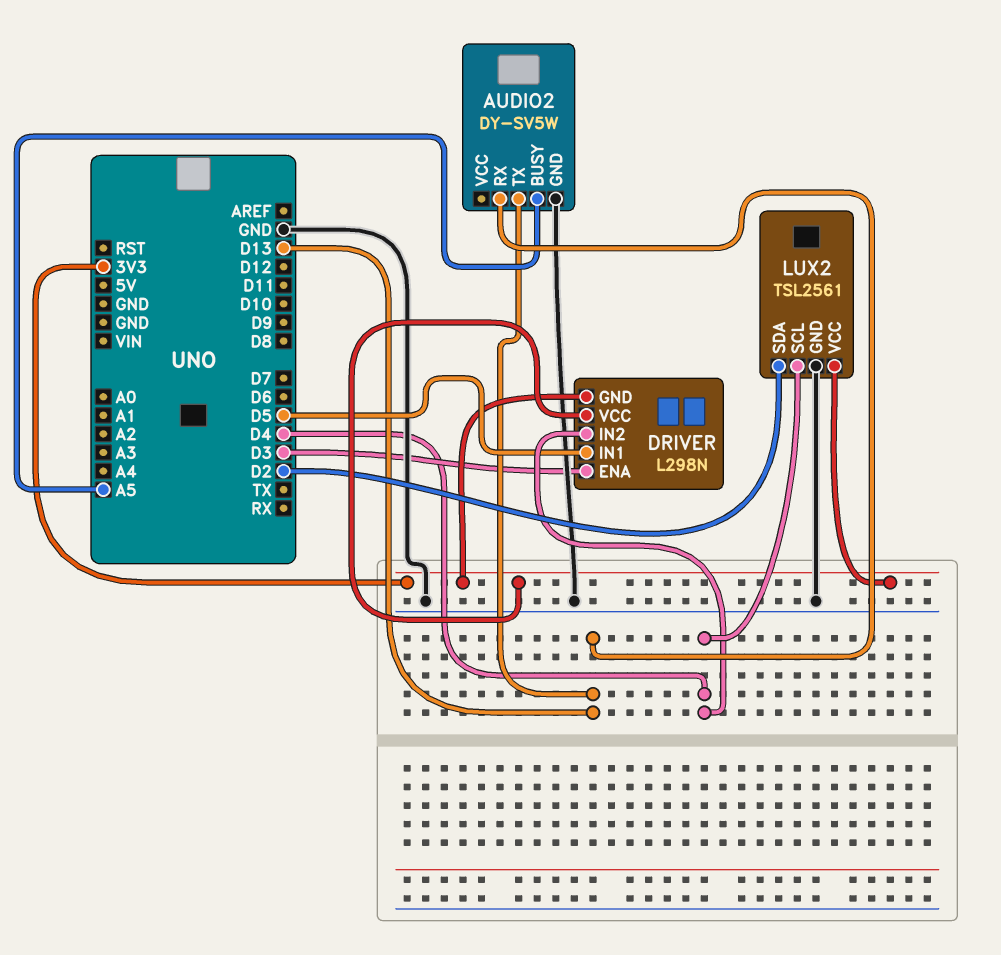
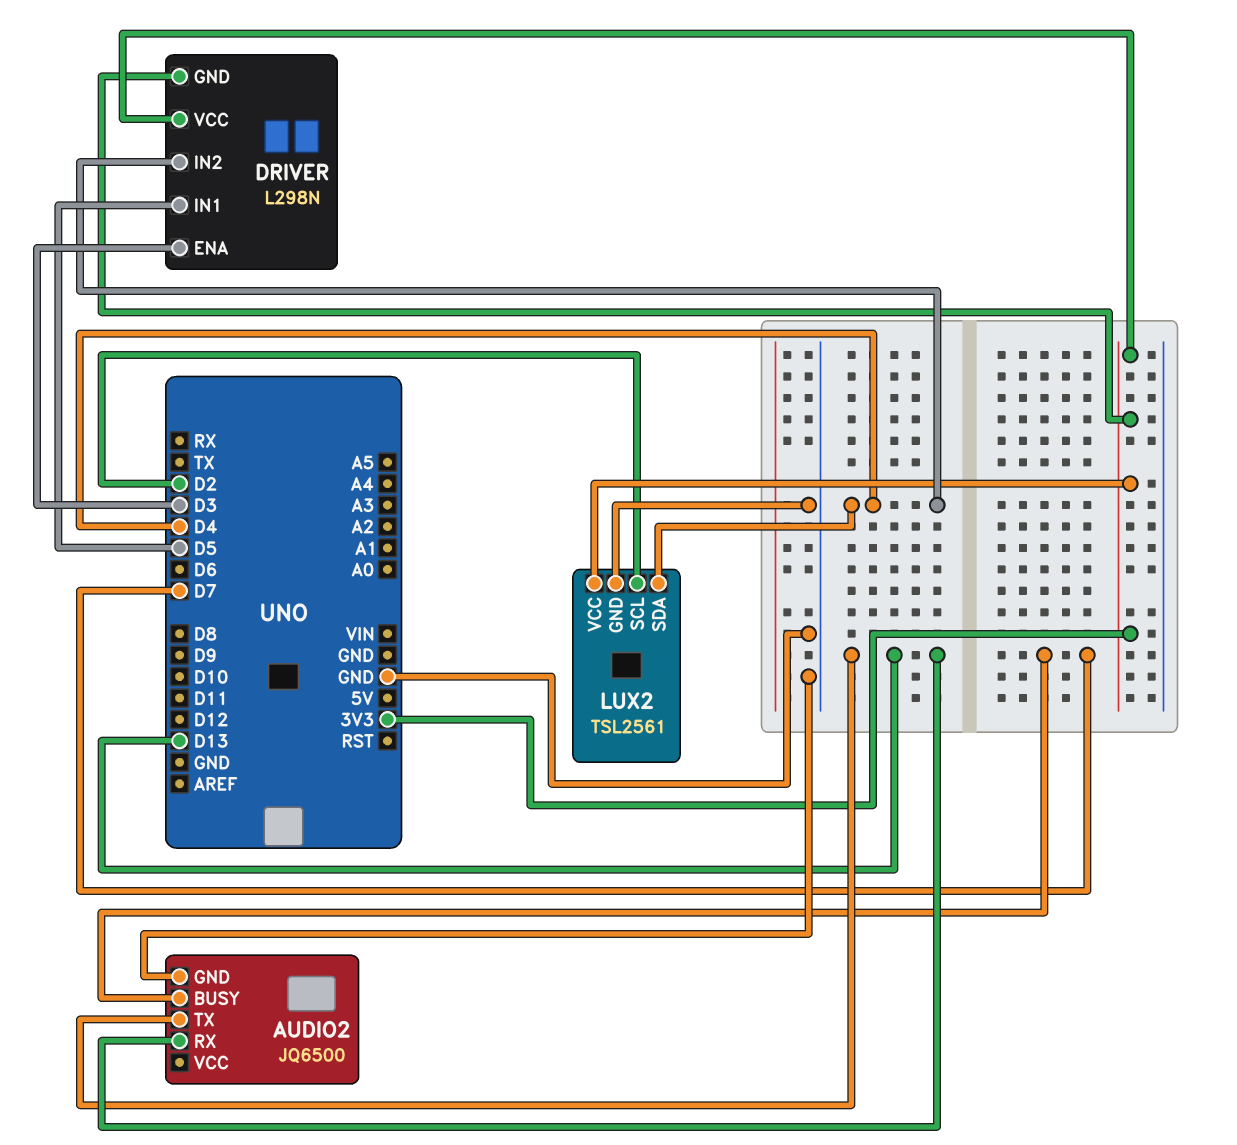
AUDIO2: DY-SV5W -> JQ6500
AUDIO2 pin BUSY: A5 -> D7
LUX2 pin SCL: D4 -> D2
LUX2 pin SDA: D2 -> D4

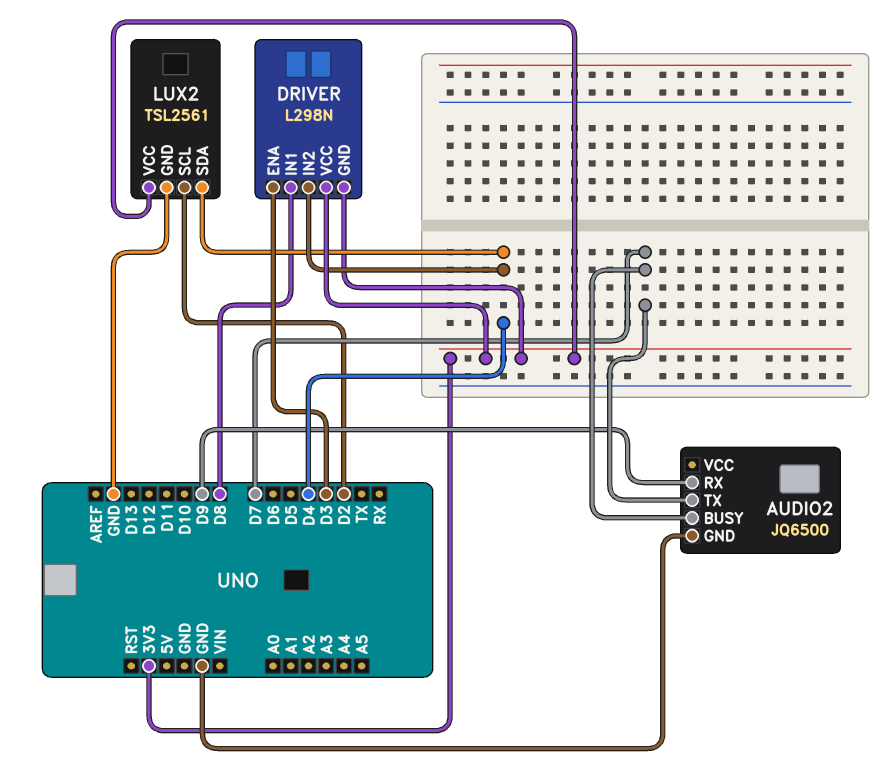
AUDIO2 pin RX: D13 -> D9
AUDIO2 pin TX: D13 -> D7
DRIVER pin IN1: D5 -> D8

